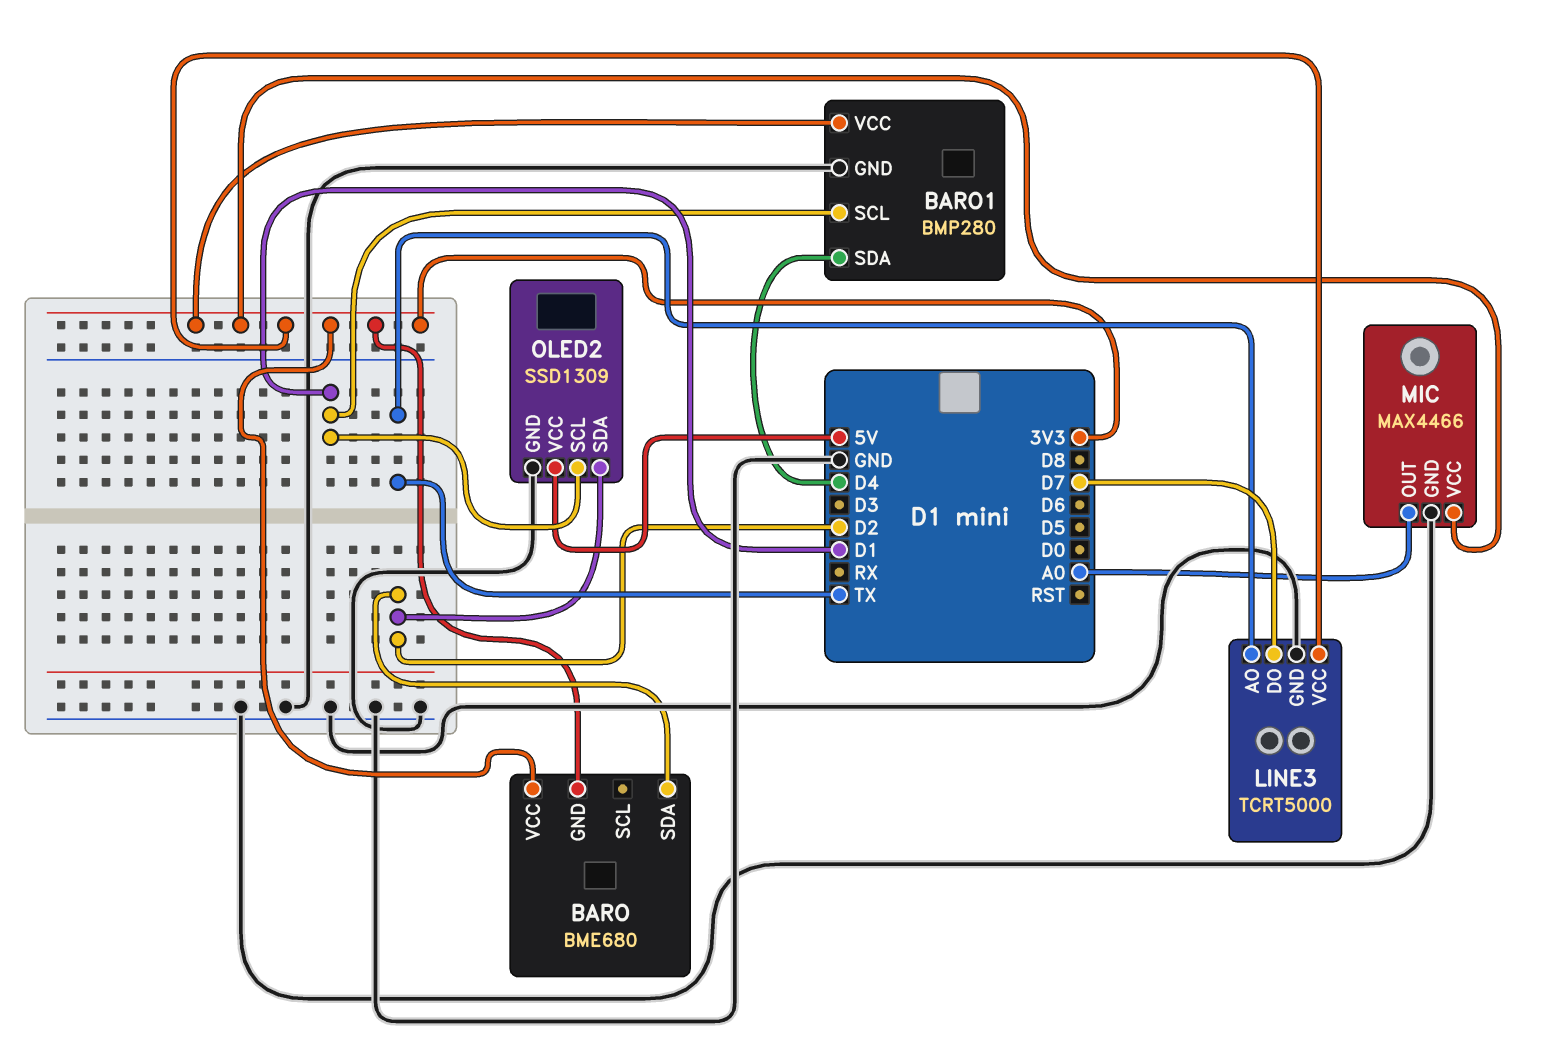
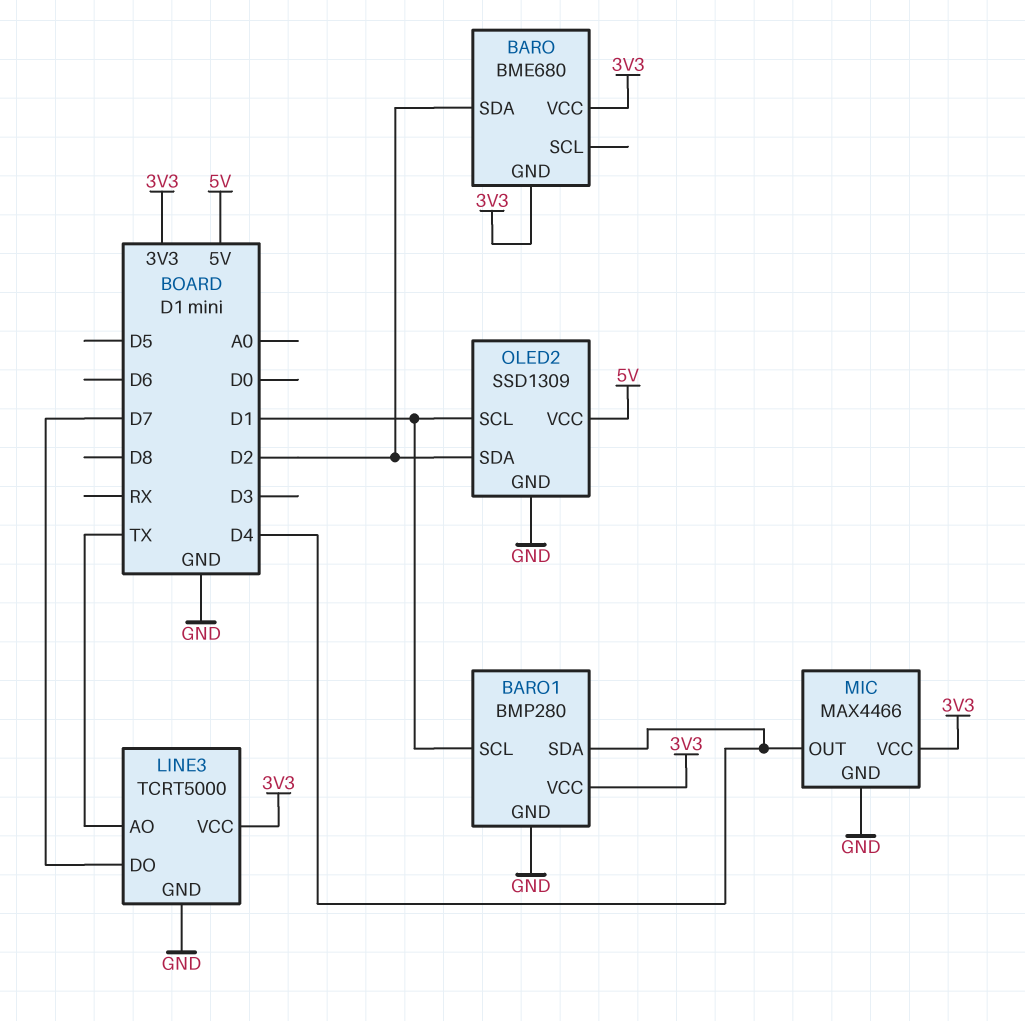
MIC pin OUT: A0 -> D4

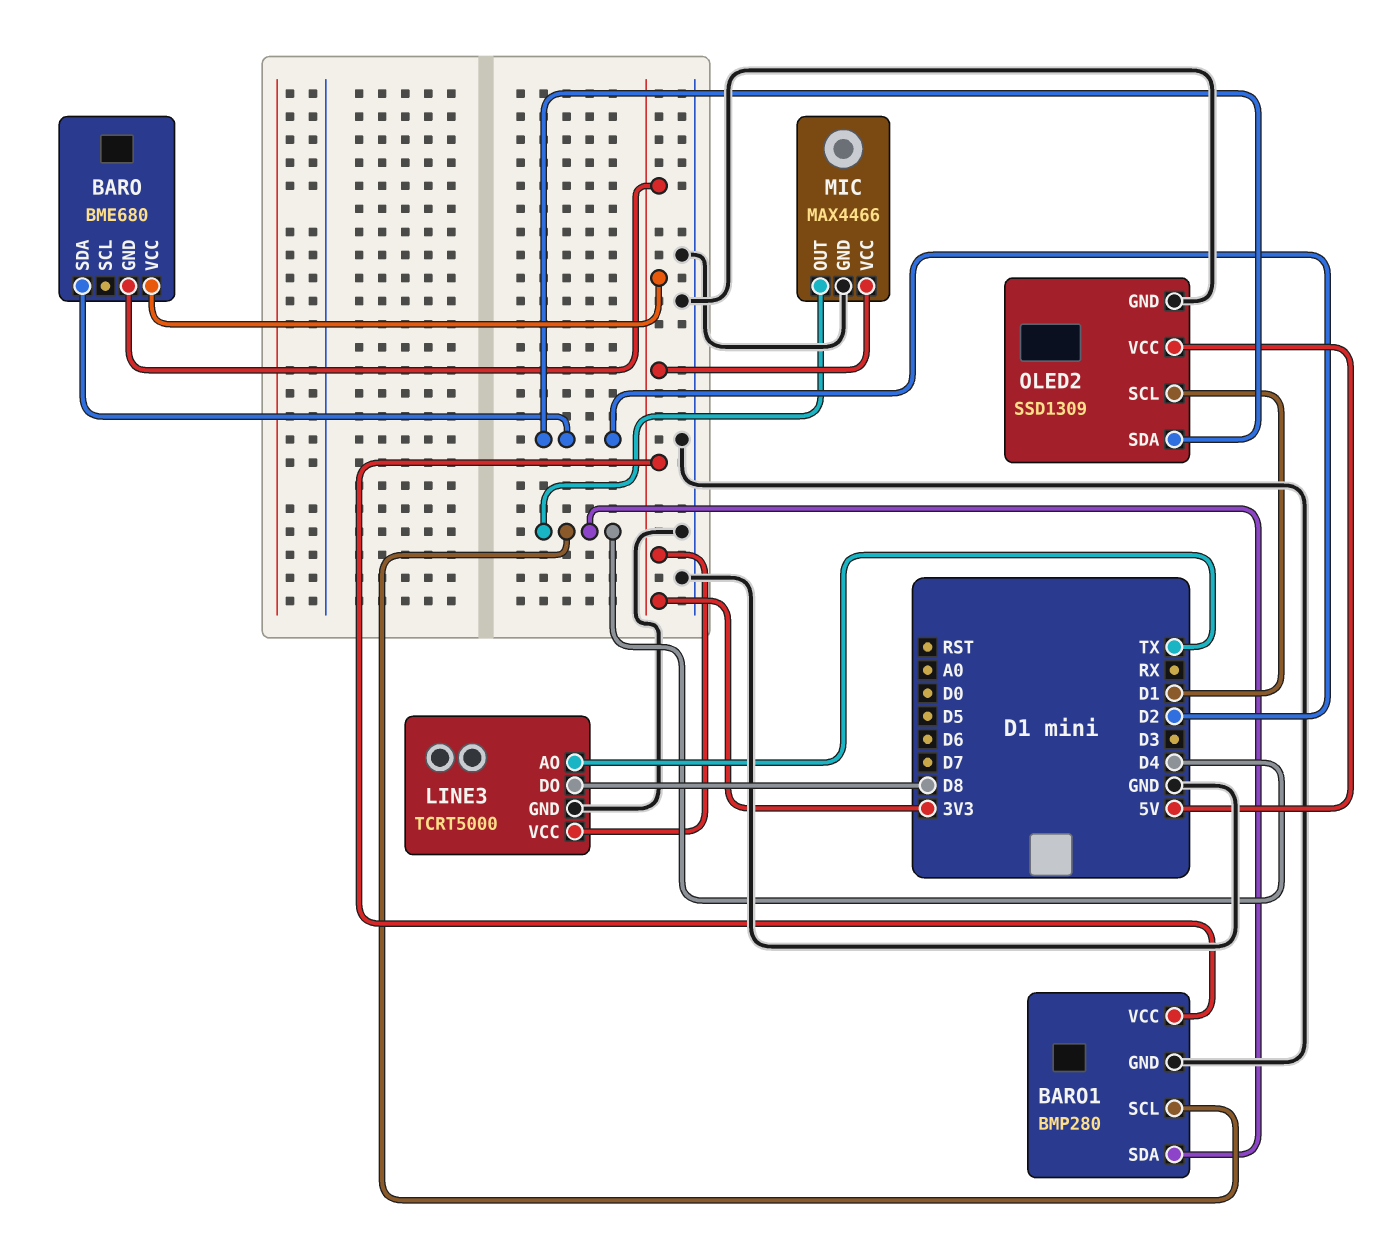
BARO1 pin SCL: D1 -> D4
LINE3 pin DO: D7 -> D8

